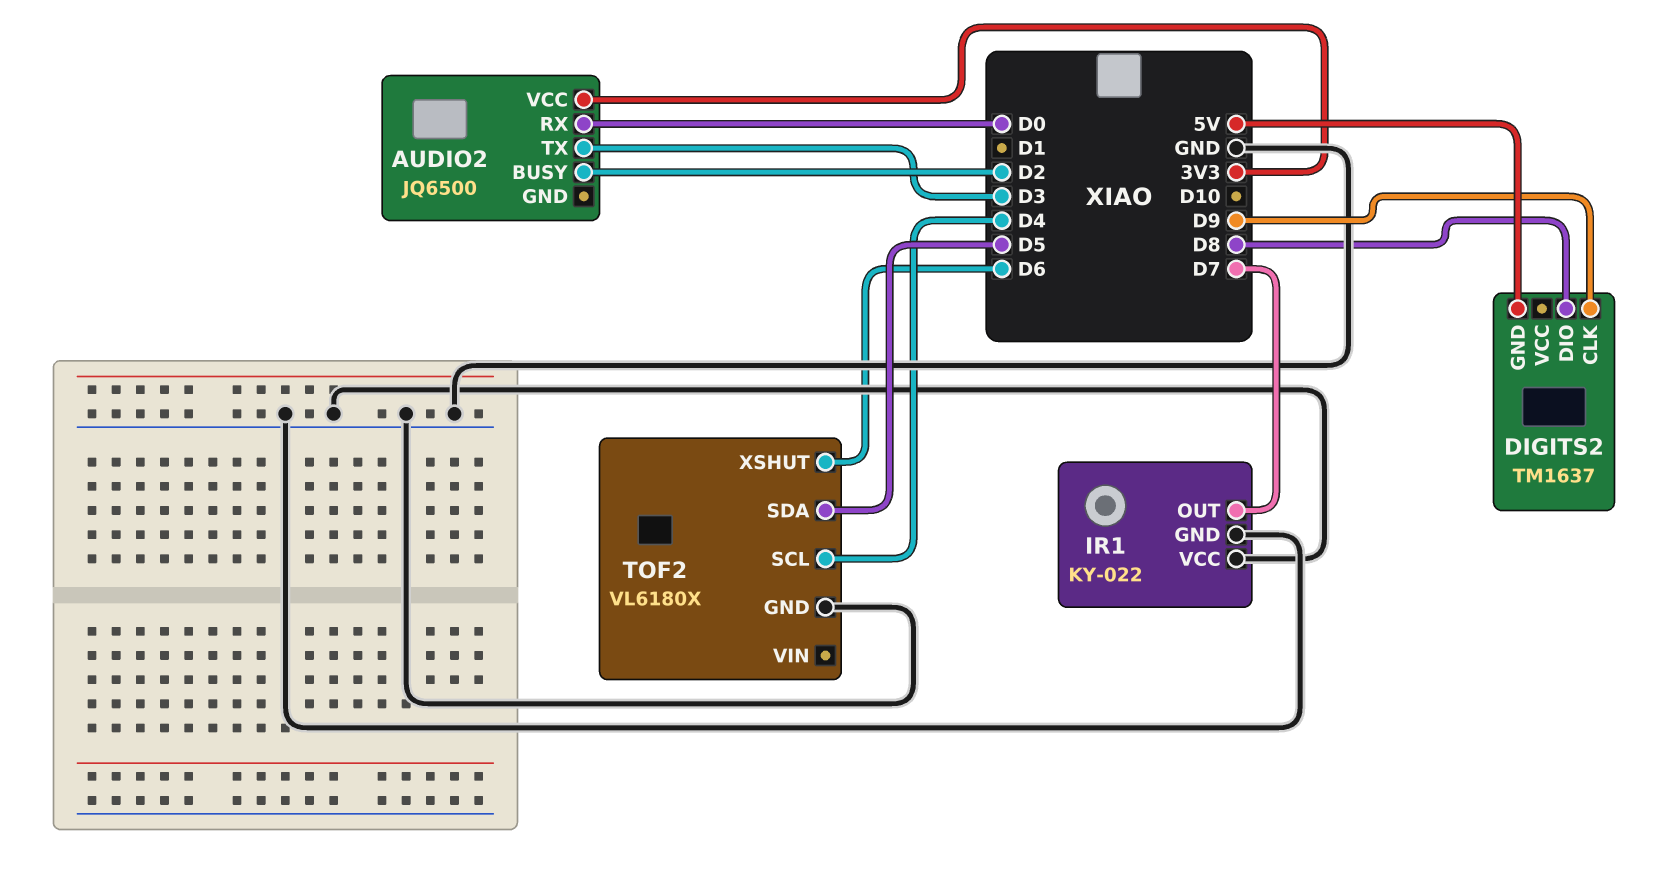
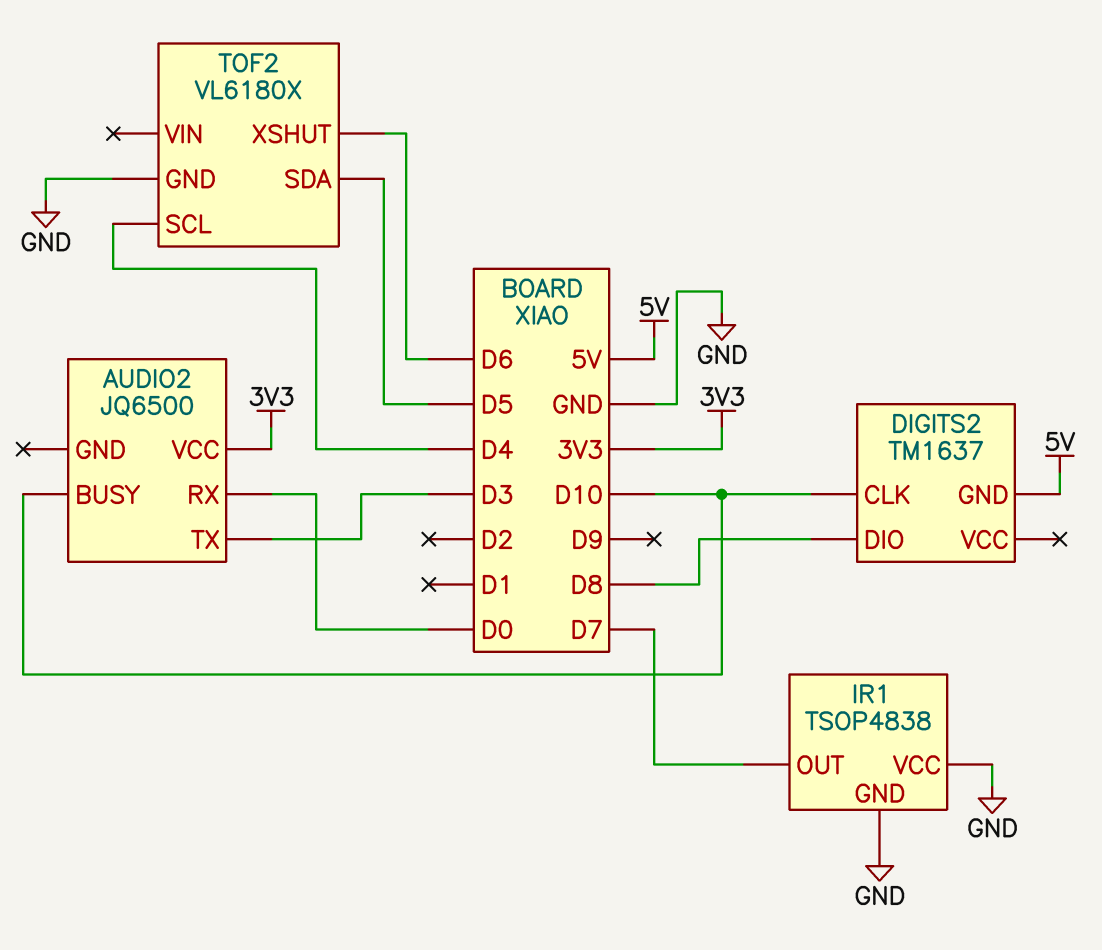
AUDIO2 pin BUSY: D2 -> D10
DIGITS2 pin CLK: D9 -> D10
IR1: KY-022 -> TSOP4838

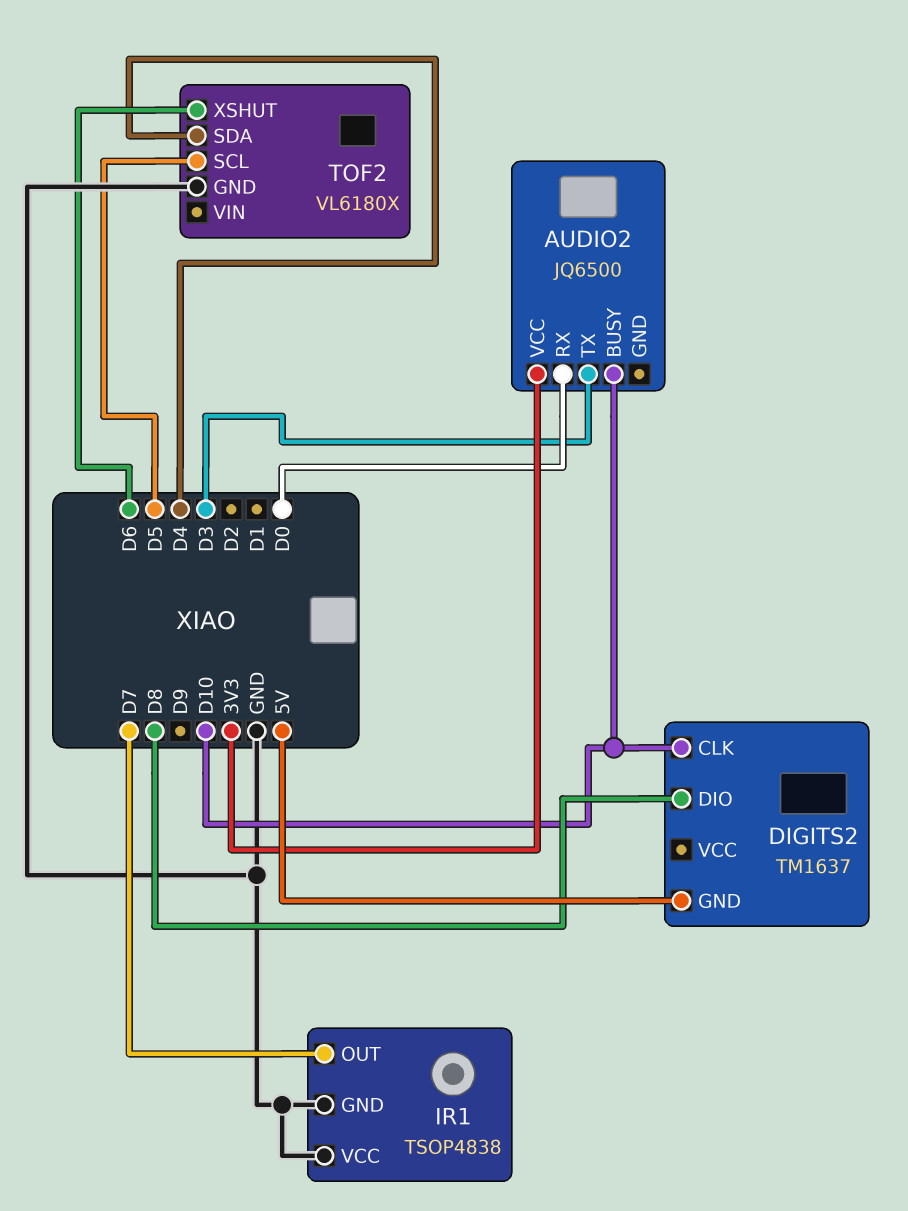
TOF2 pin SCL: D4 -> D5
TOF2 pin SDA: D5 -> D4

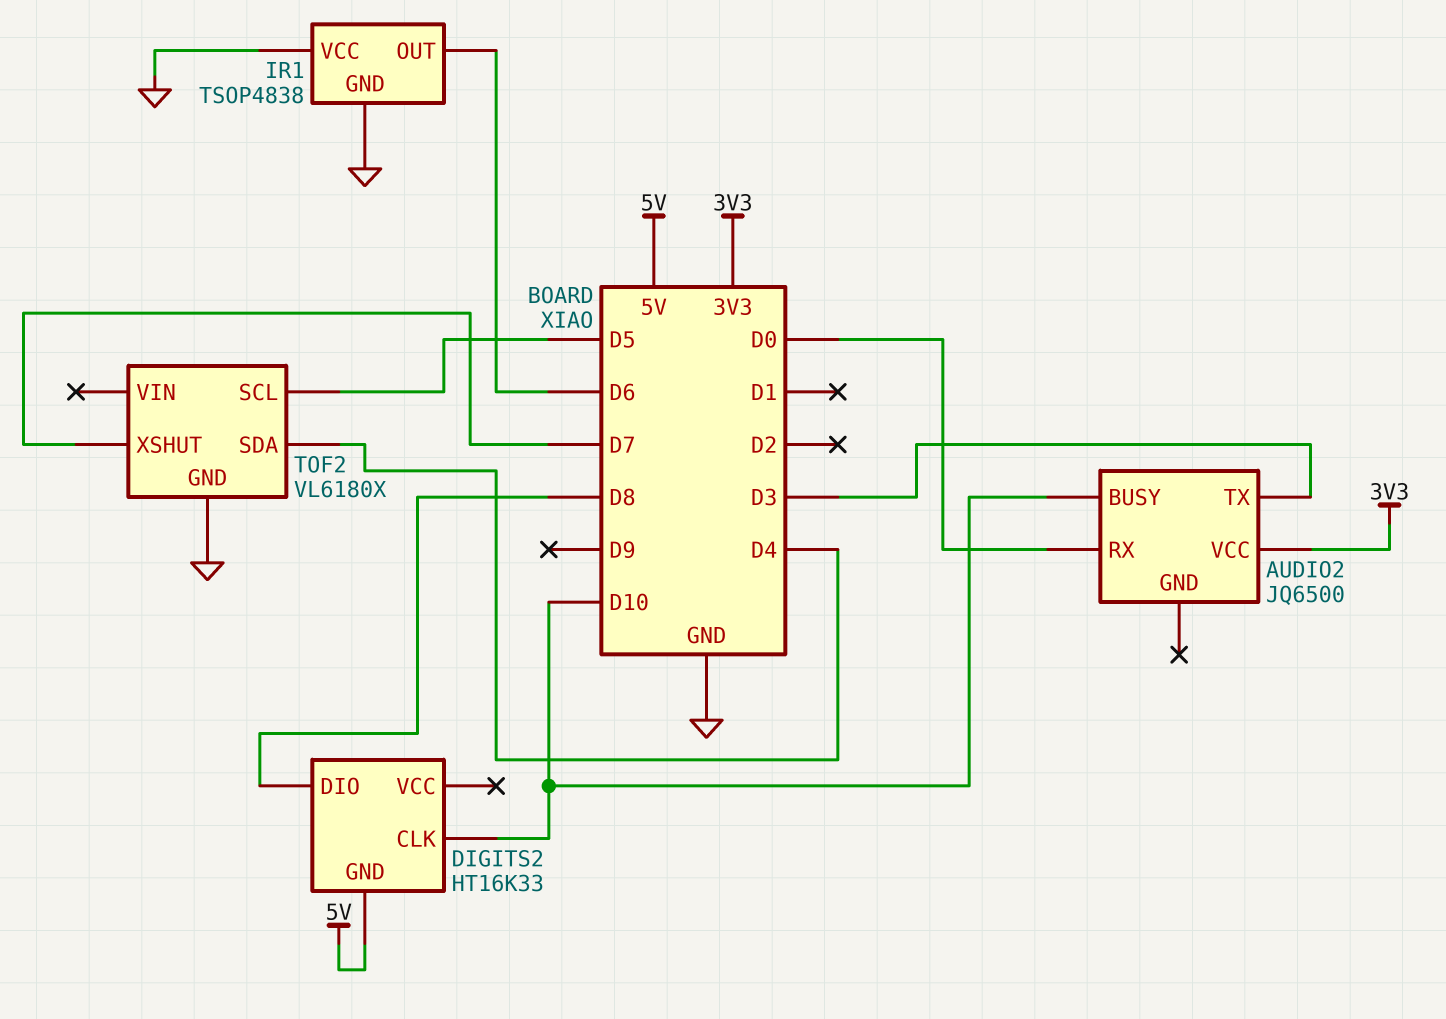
DIGITS2: TM1637 -> HT16K33
IR1 pin OUT: D7 -> D6
TOF2 pin XSHUT: D6 -> D7

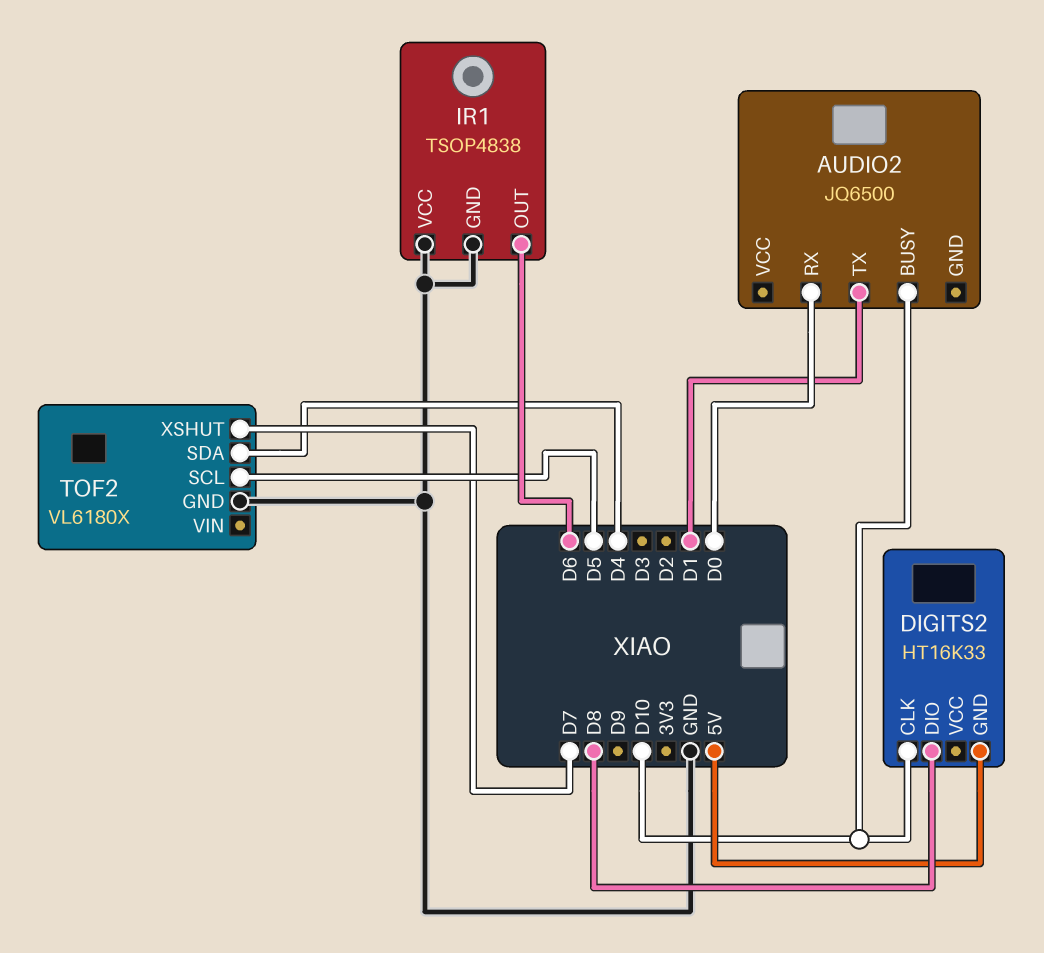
AUDIO2 pin TX: D3 -> D1
AUDIO2 pin VCC: 3V3 -> none

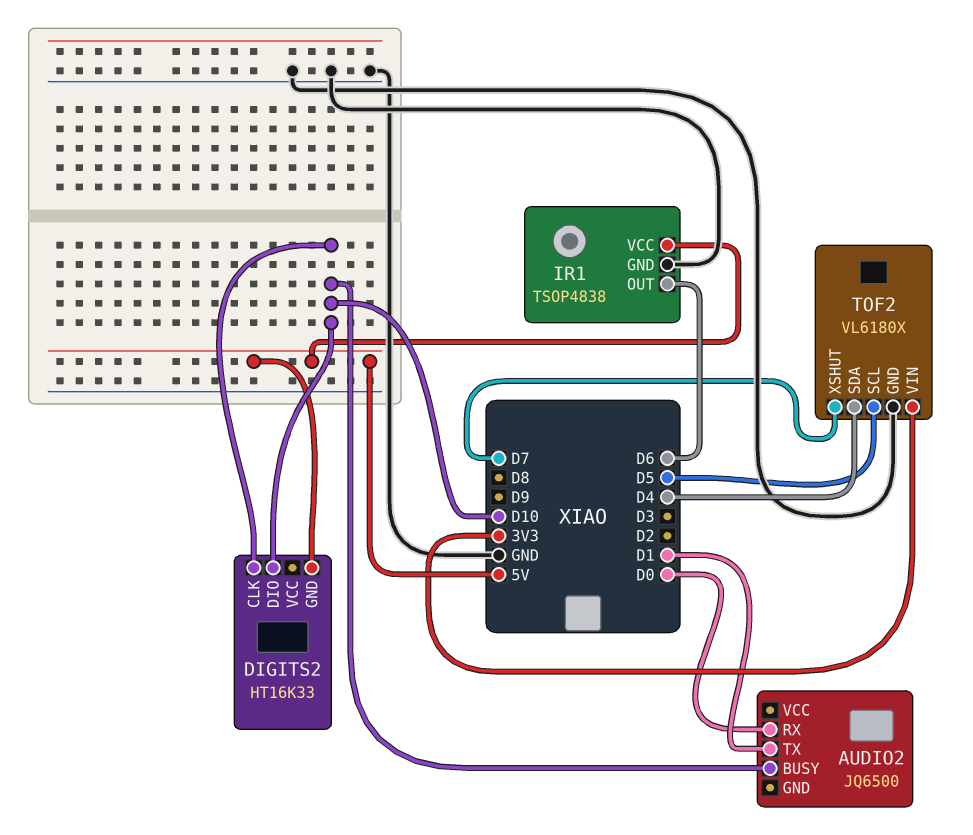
DIGITS2 pin DIO: D8 -> D10
IR1 pin VCC: GND -> 5V
TOF2 pin VIN: none -> 3V3

